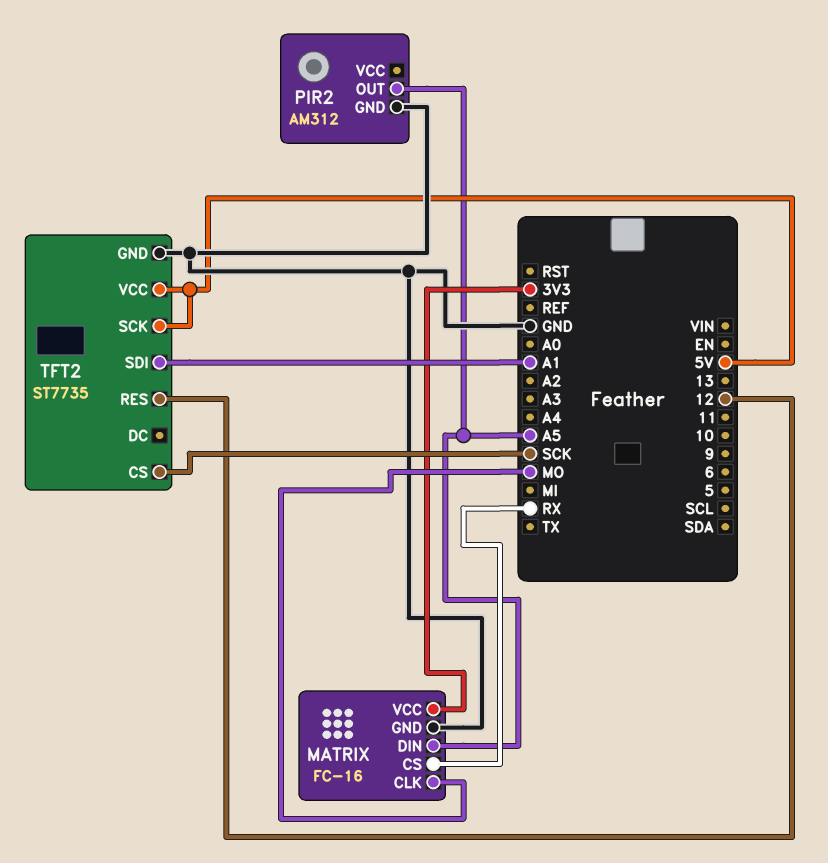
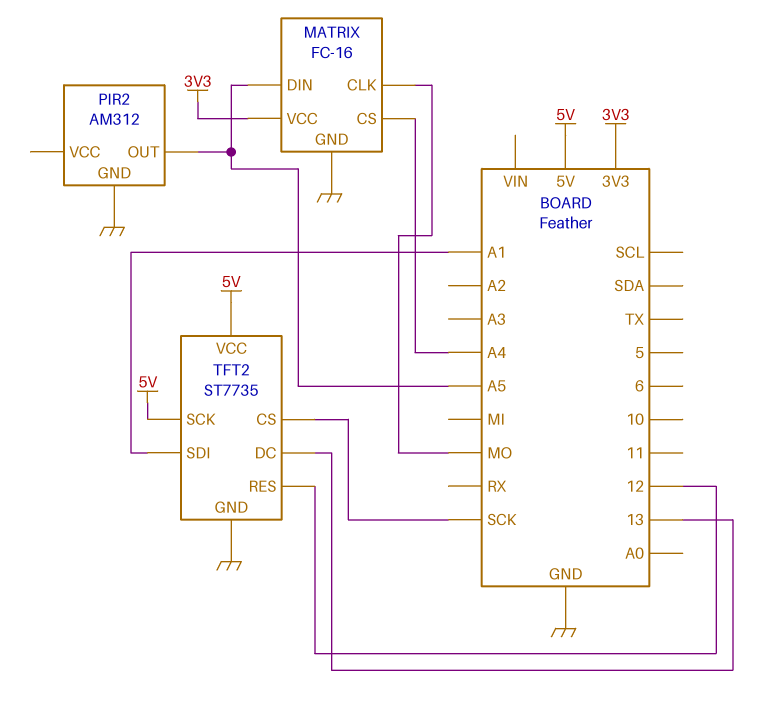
MATRIX pin CS: RX -> A4
TFT2 pin DC: none -> 13

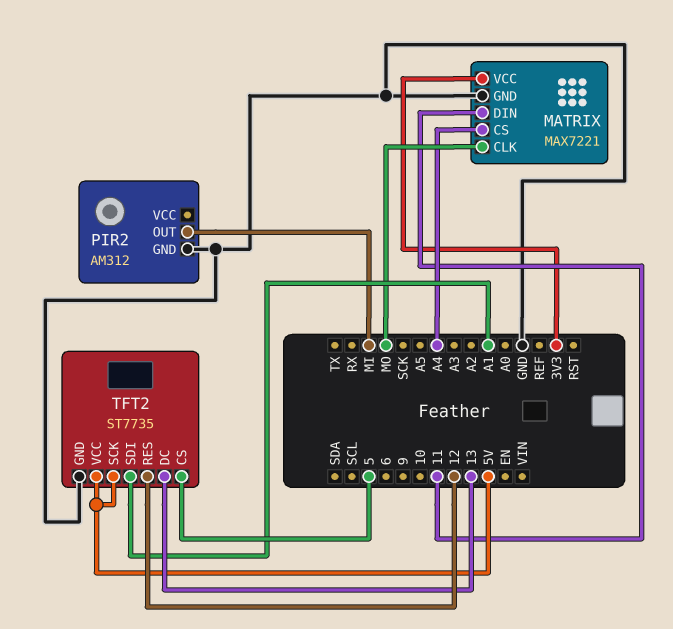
MATRIX: FC-16 -> MAX7221
MATRIX pin DIN: A5 -> 11
PIR2 pin OUT: A5 -> MI
TFT2 pin CS: SCK -> 5

